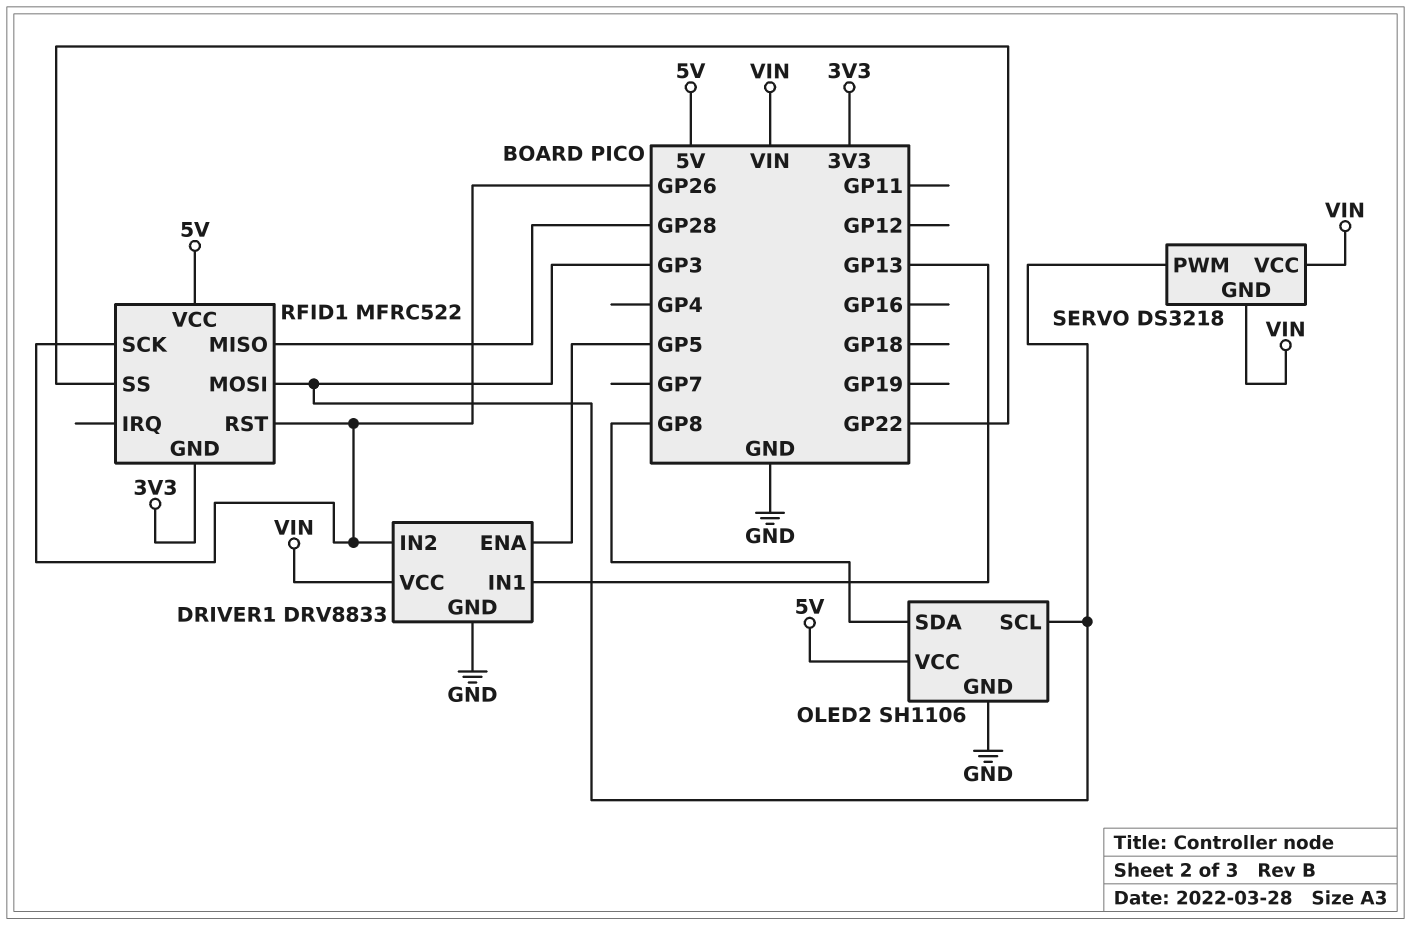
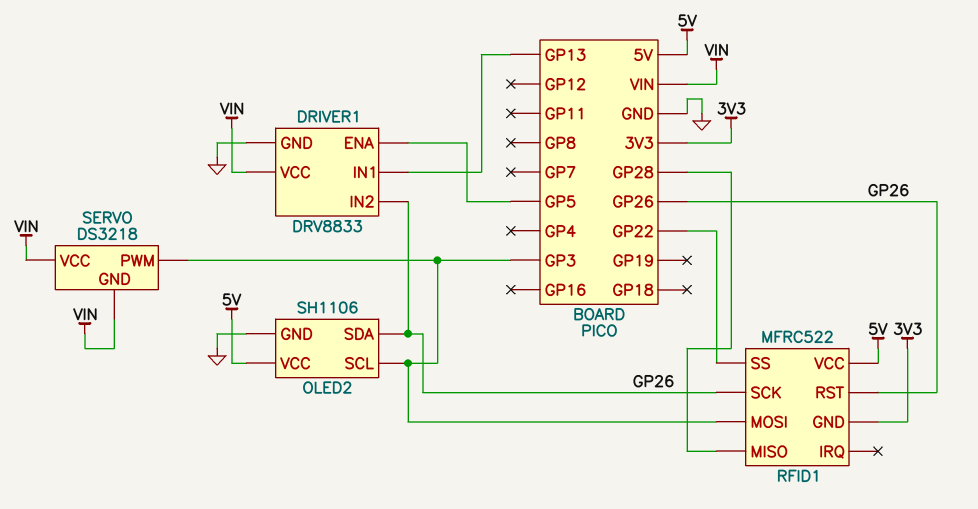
OLED2 pin SDA: GP8 -> GP26

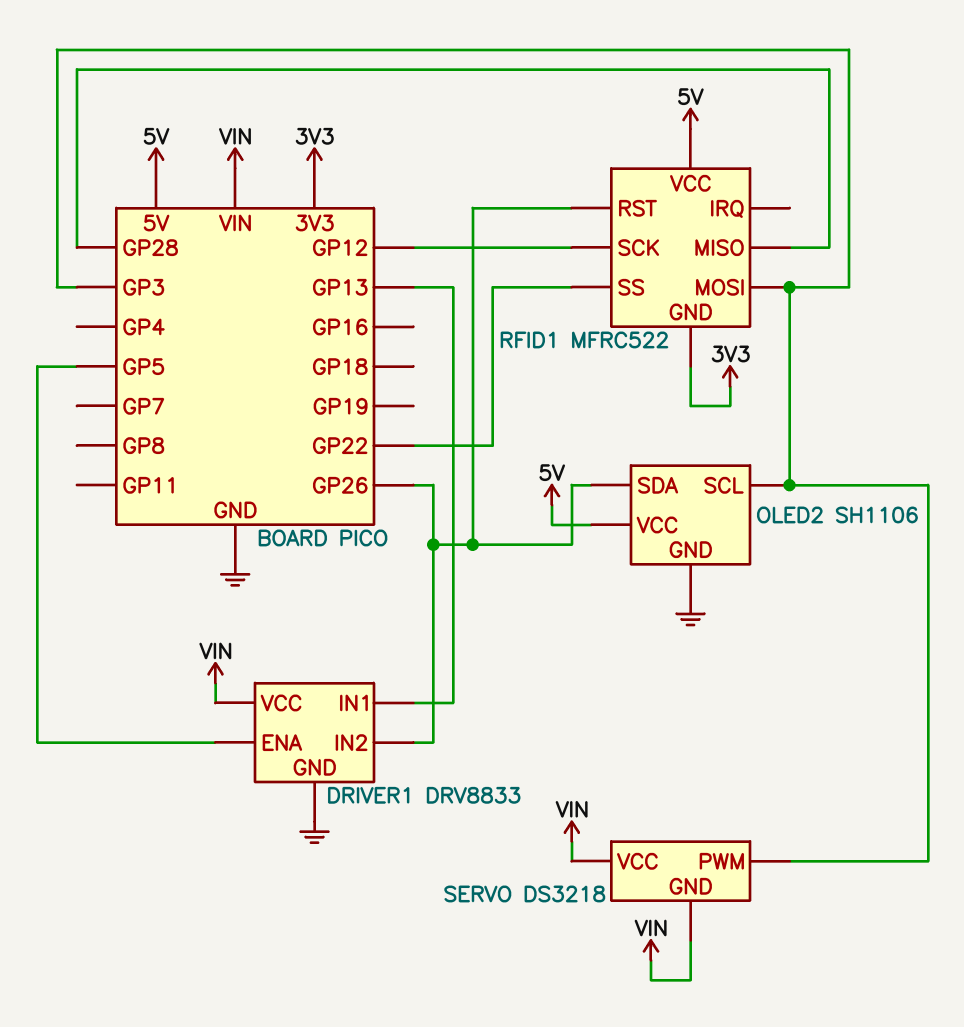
RFID1 pin SCK: GP26 -> GP12

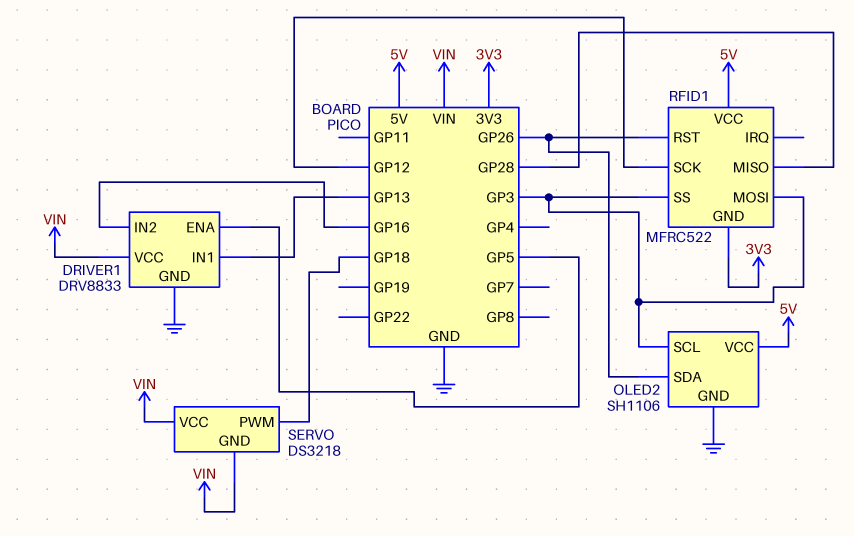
DRIVER1 pin IN2: GP26 -> GP16
RFID1 pin SS: GP22 -> GP3
SERVO pin PWM: GP3 -> GP18

